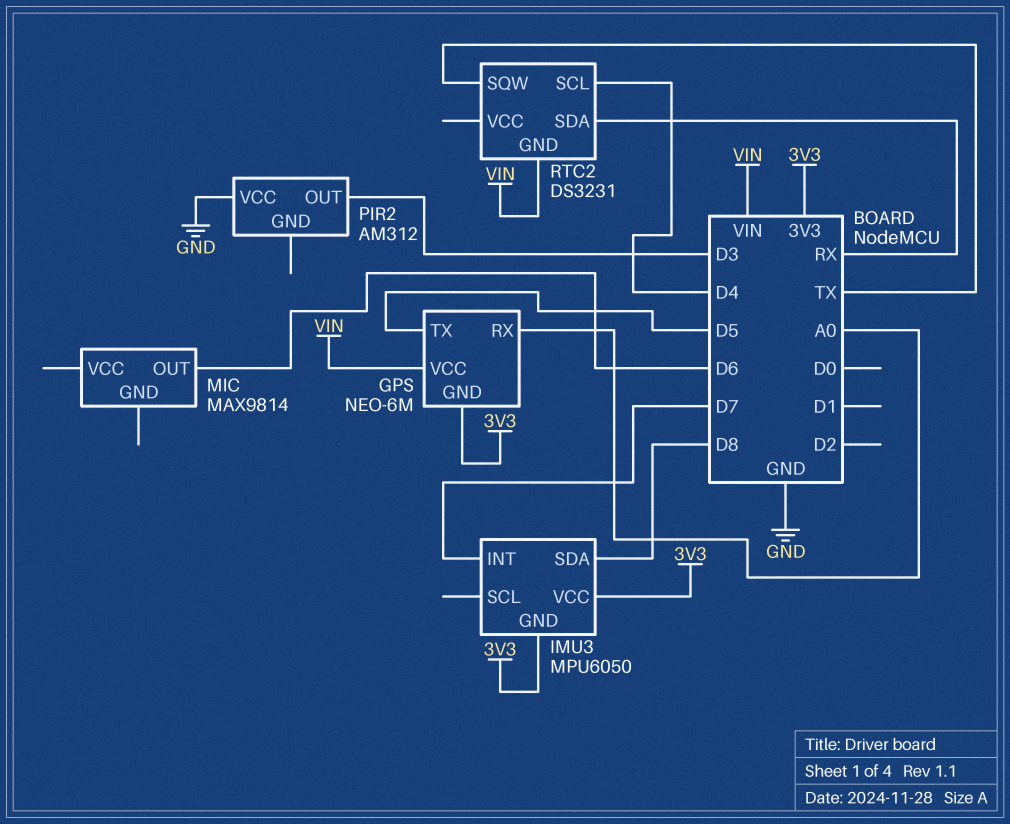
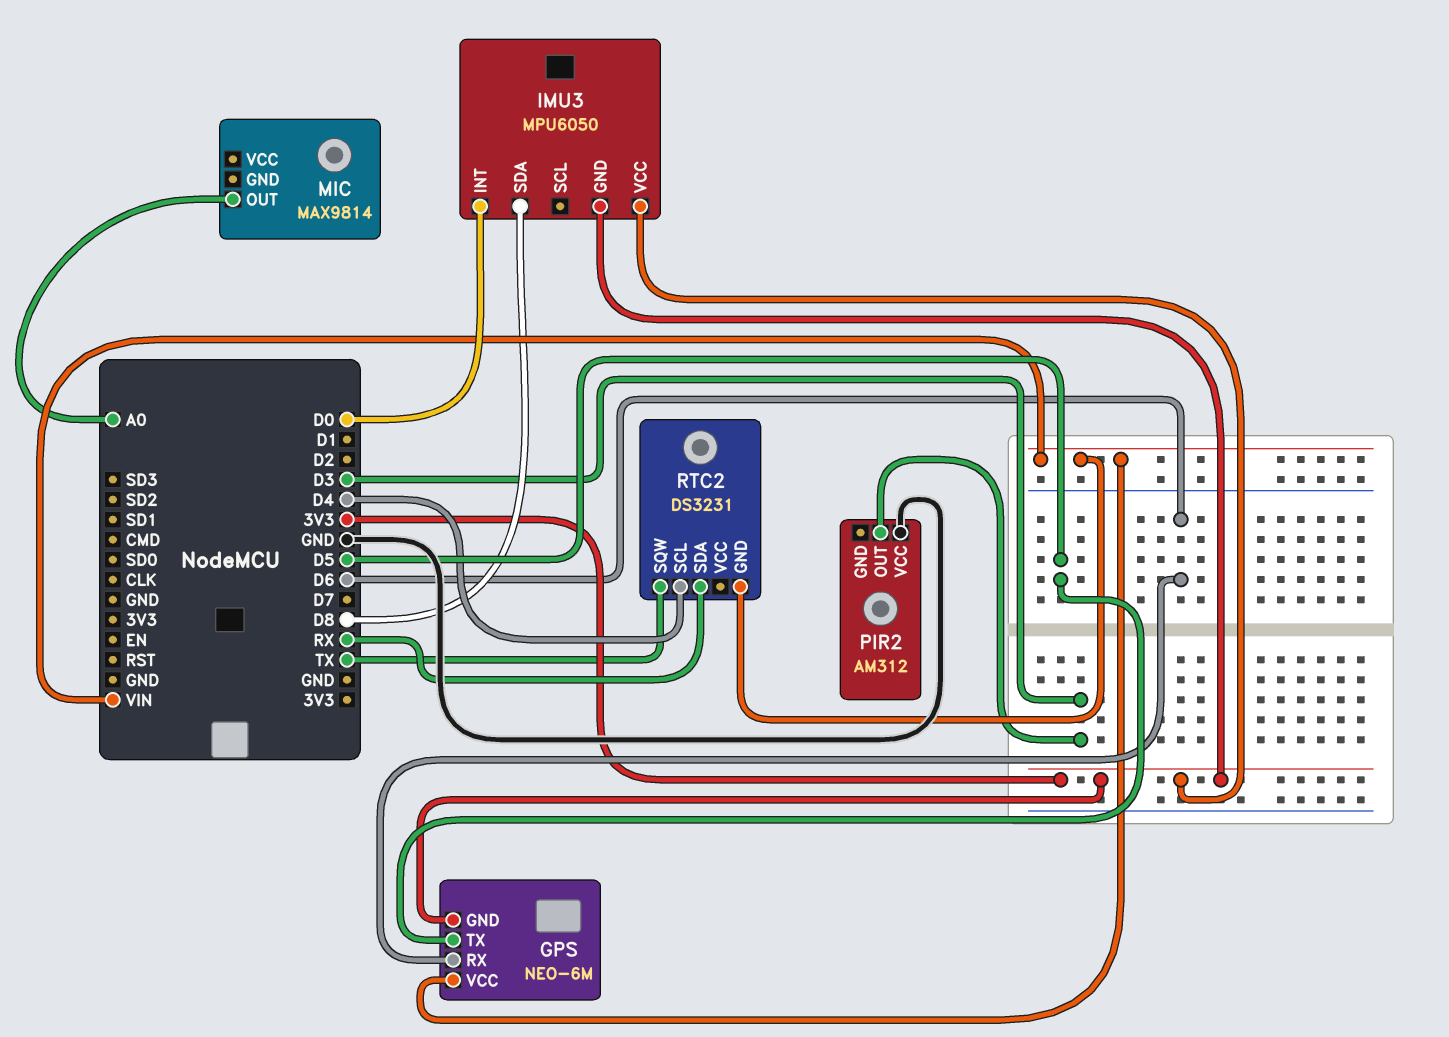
GPS pin RX: A0 -> D6
IMU3 pin INT: D7 -> D0
MIC pin OUT: D6 -> A0

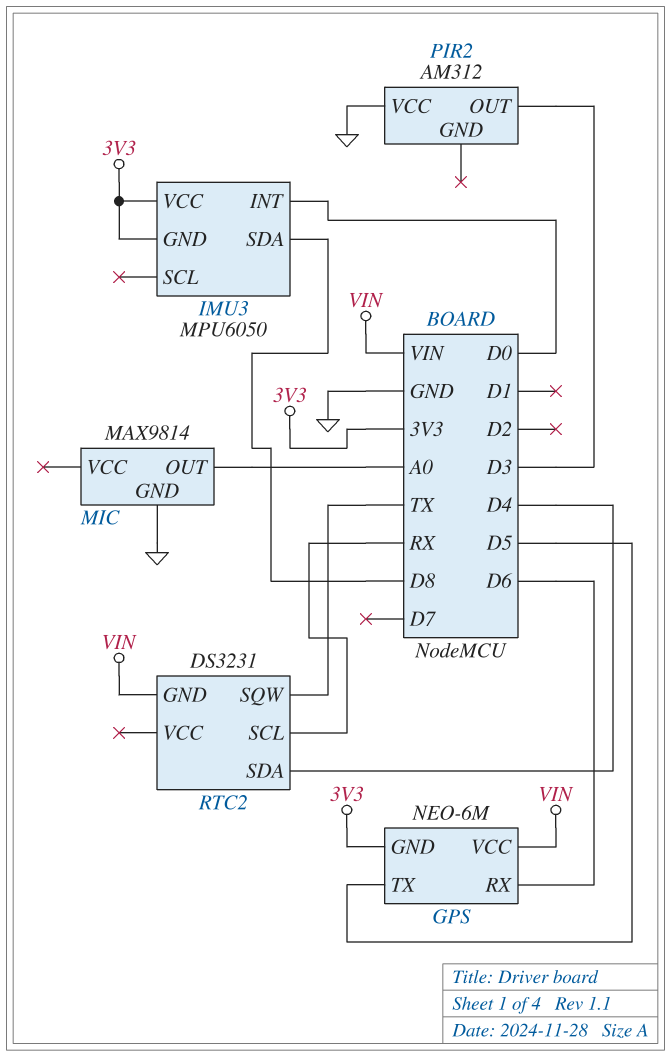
MIC pin GND: none -> GND
RTC2 pin SCL: D4 -> RX
RTC2 pin SDA: RX -> D4

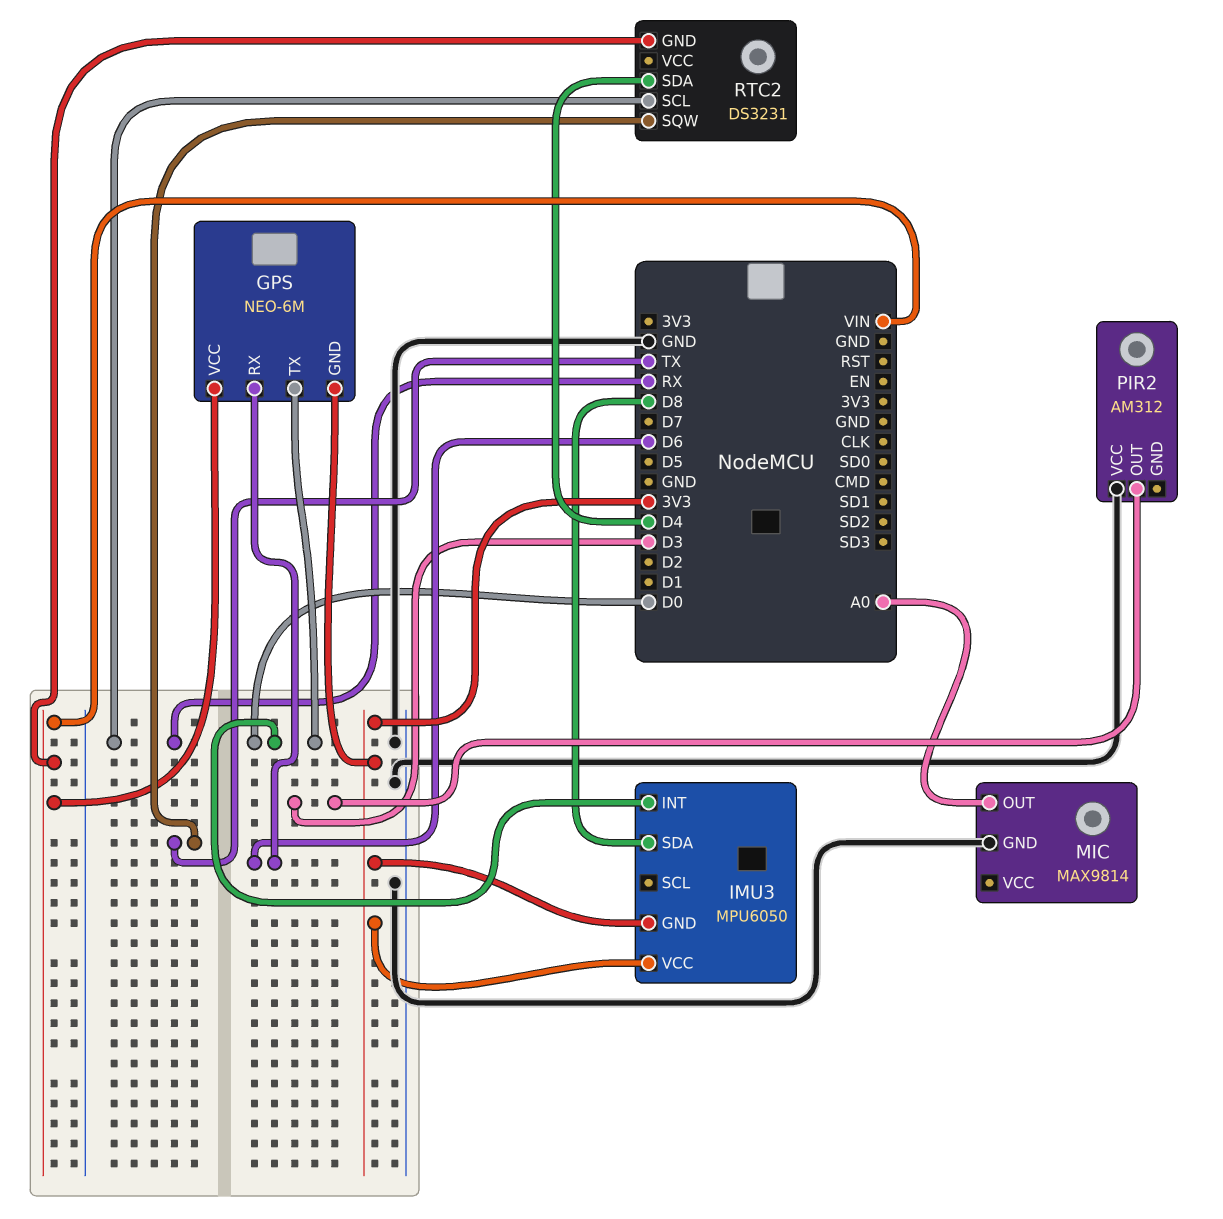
GPS pin TX: D5 -> D0

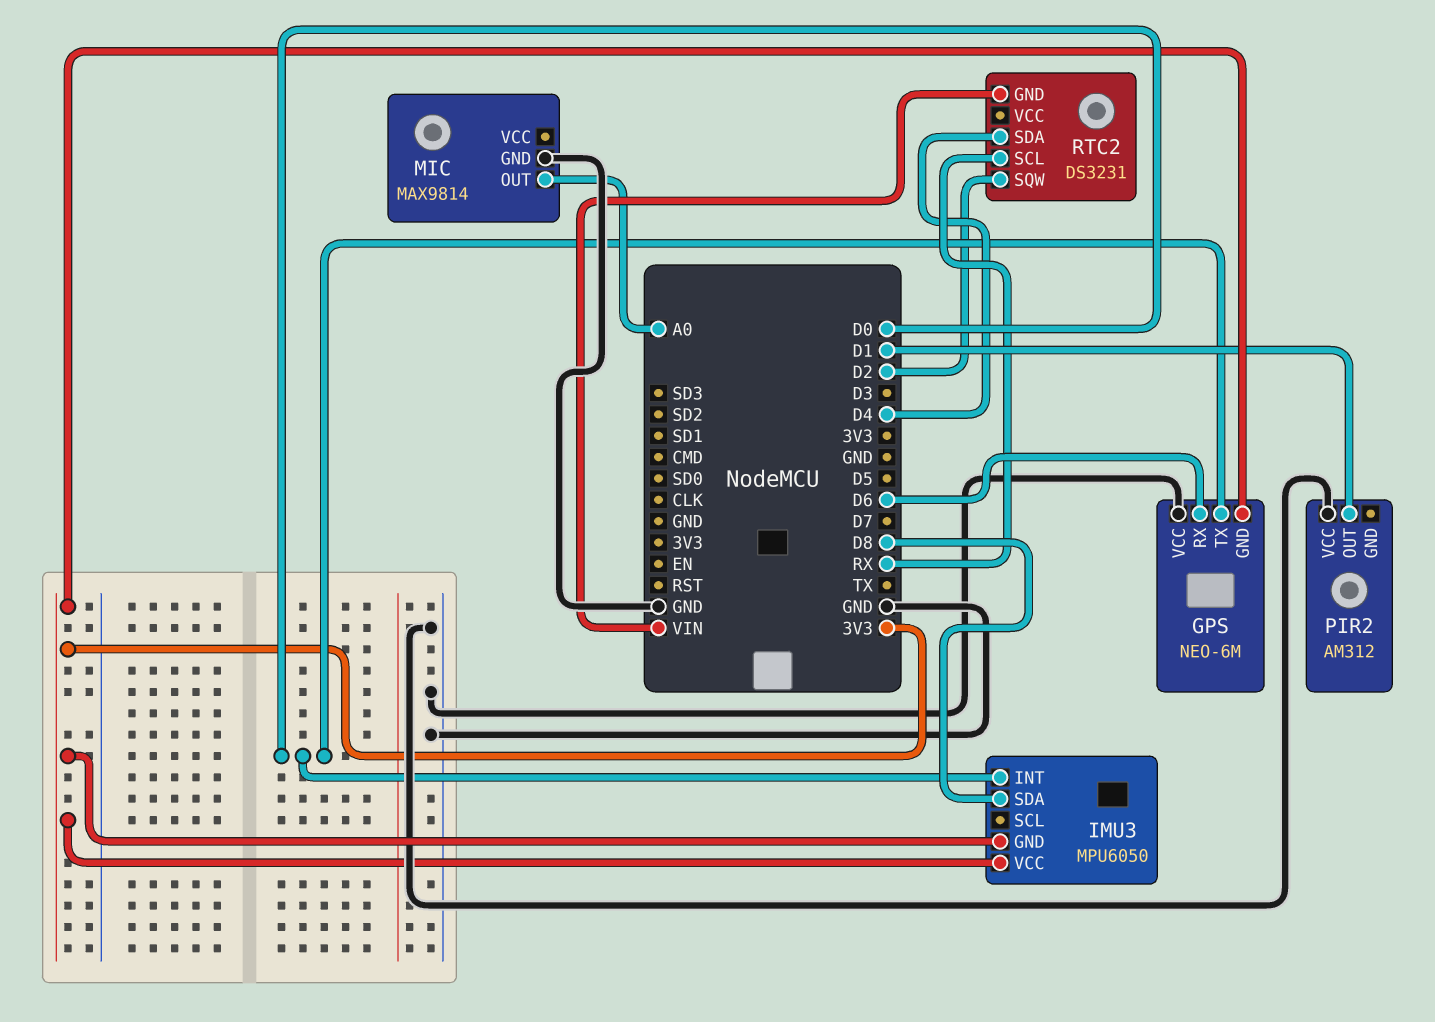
GPS pin VCC: VIN -> GND
PIR2 pin OUT: D3 -> D1
RTC2 pin SQW: TX -> D2

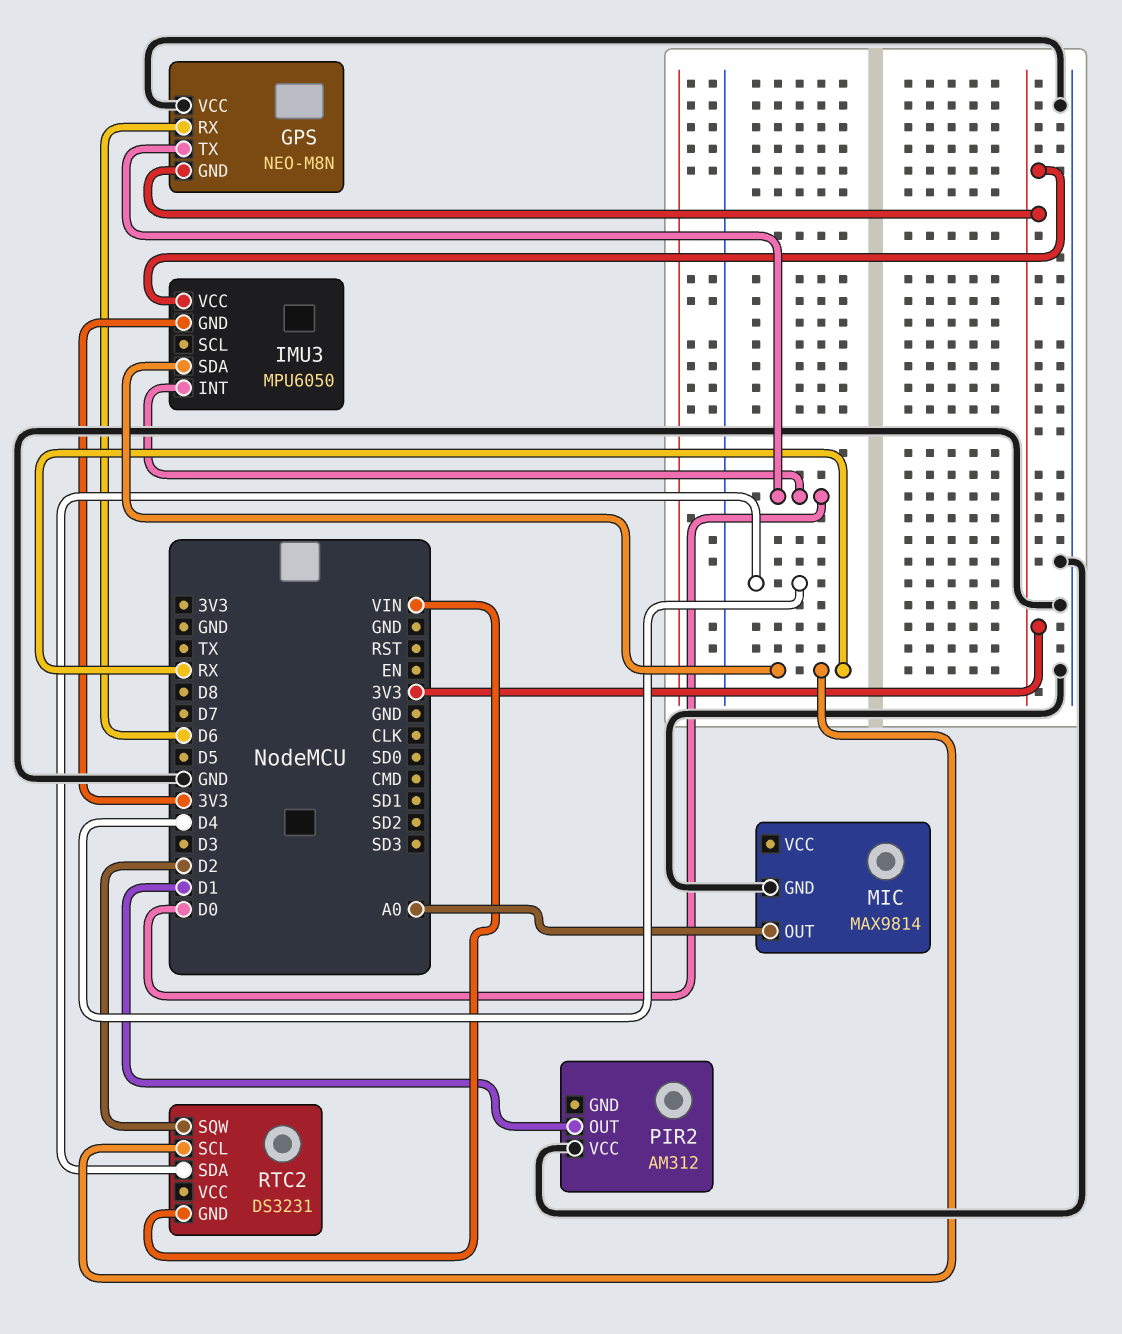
GPS: NEO-6M -> NEO-M8N
IMU3 pin SDA: D8 -> RX

